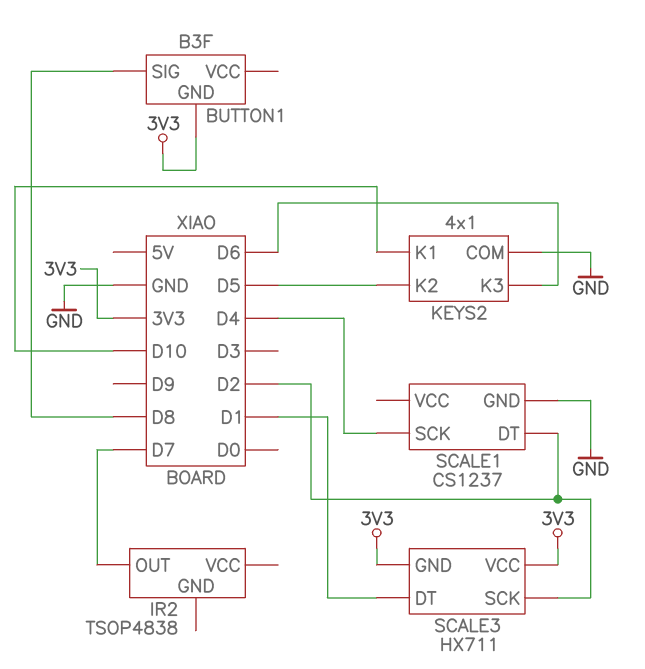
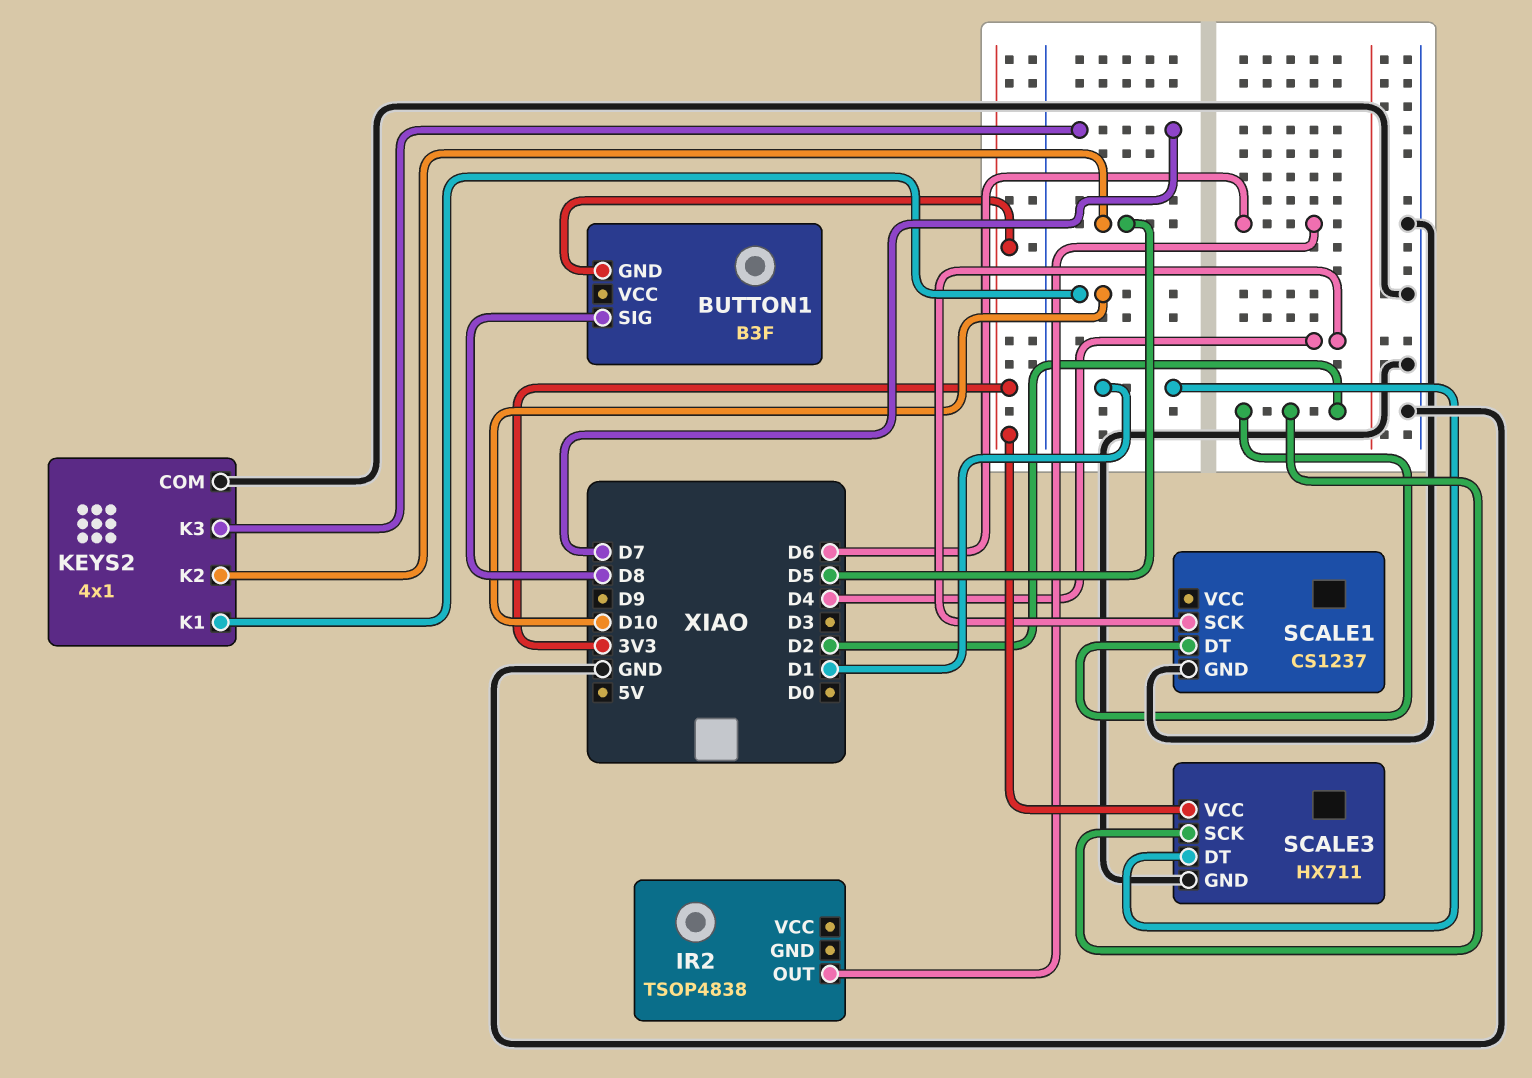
IR2 pin OUT: D7 -> D6
KEYS2 pin K3: D6 -> D7
SCALE3 pin GND: 3V3 -> GND

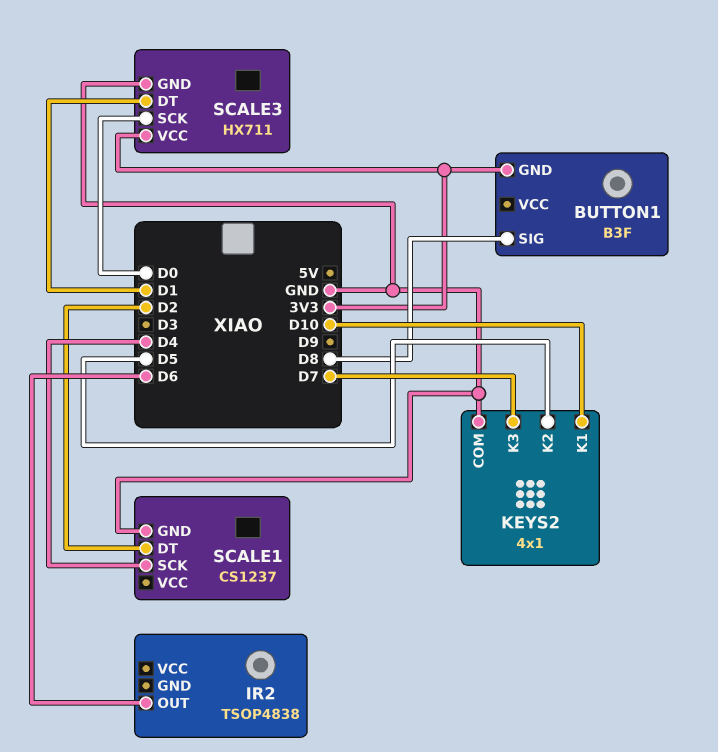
SCALE3 pin SCK: D2 -> D0

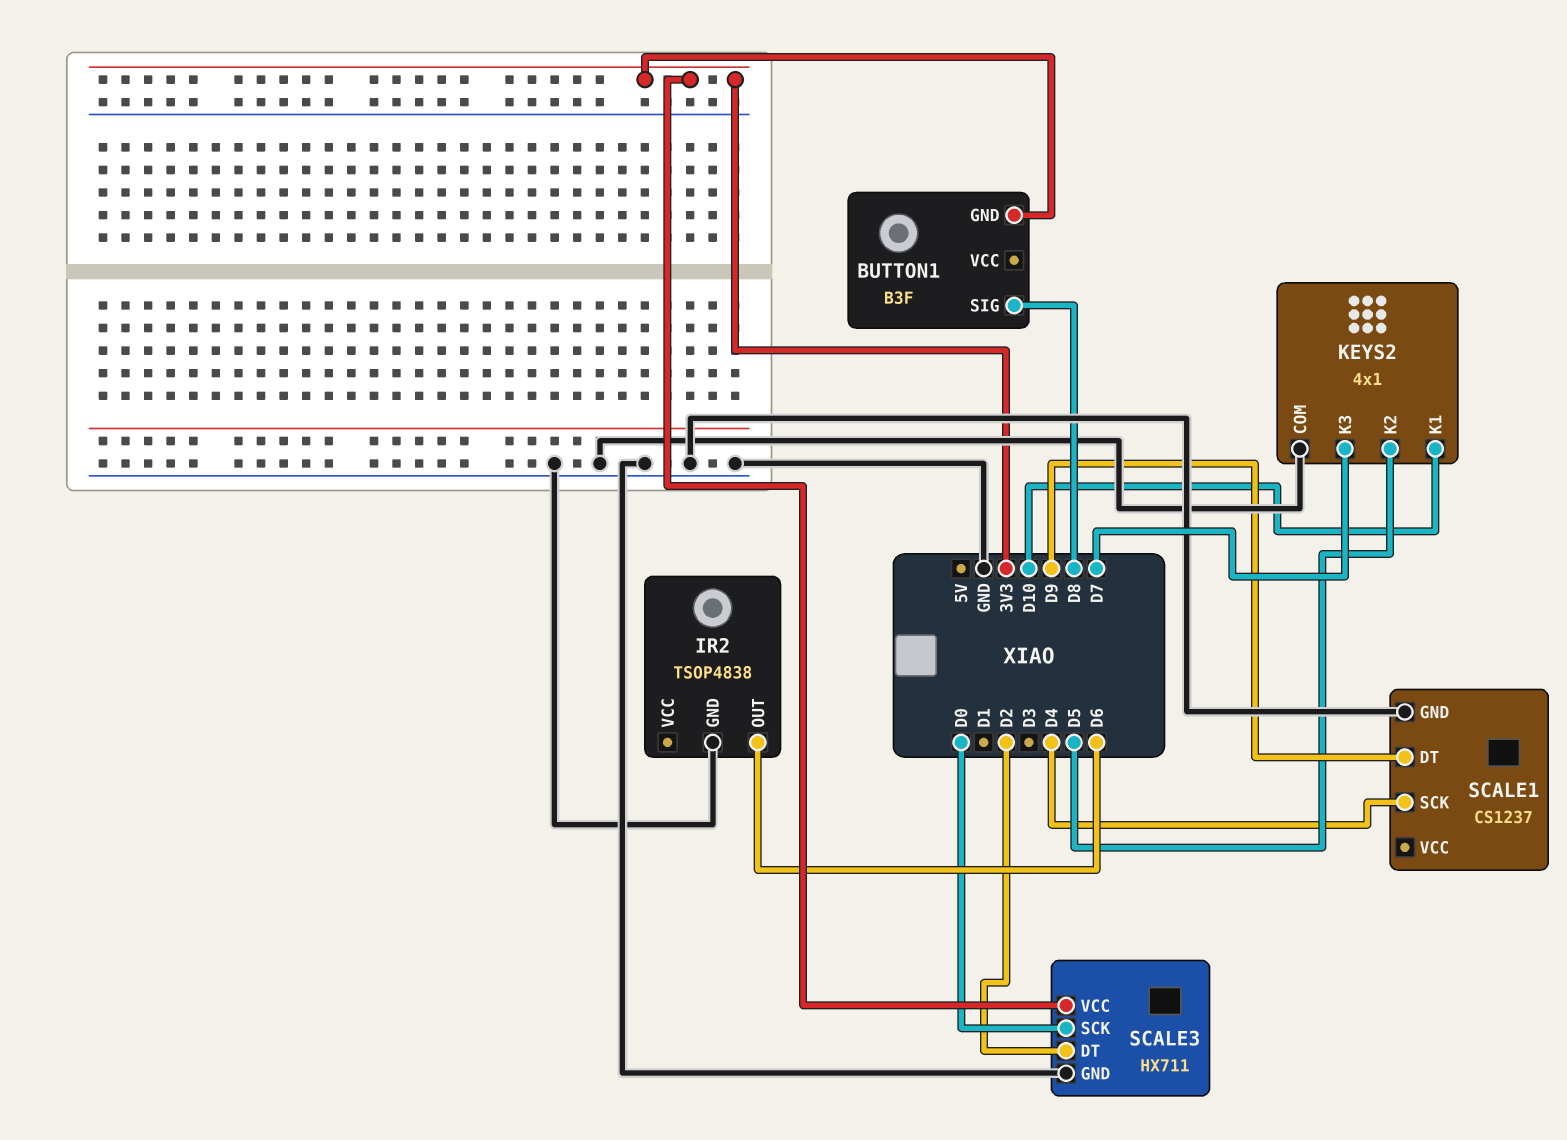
IR2 pin GND: none -> GND
SCALE1 pin DT: D2 -> D9
SCALE3 pin DT: D1 -> D2

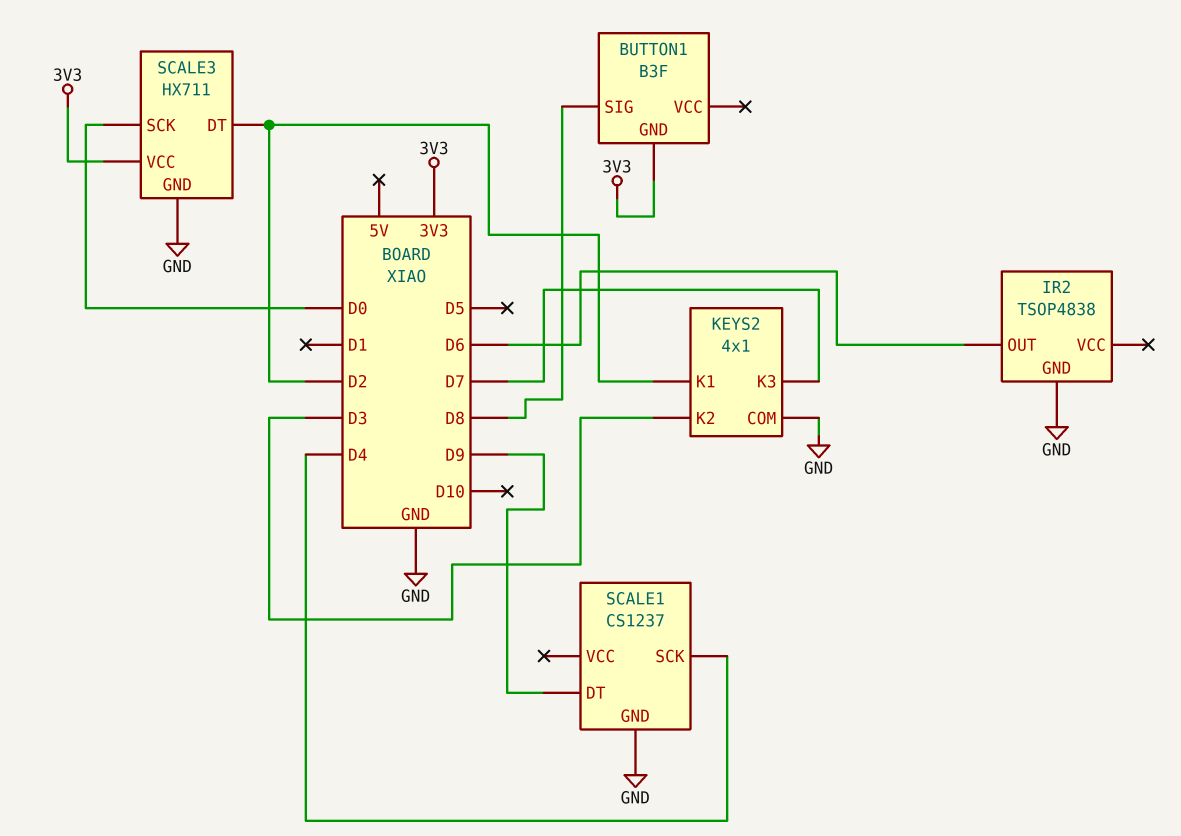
KEYS2 pin K1: D10 -> D2
KEYS2 pin K2: D5 -> D3

